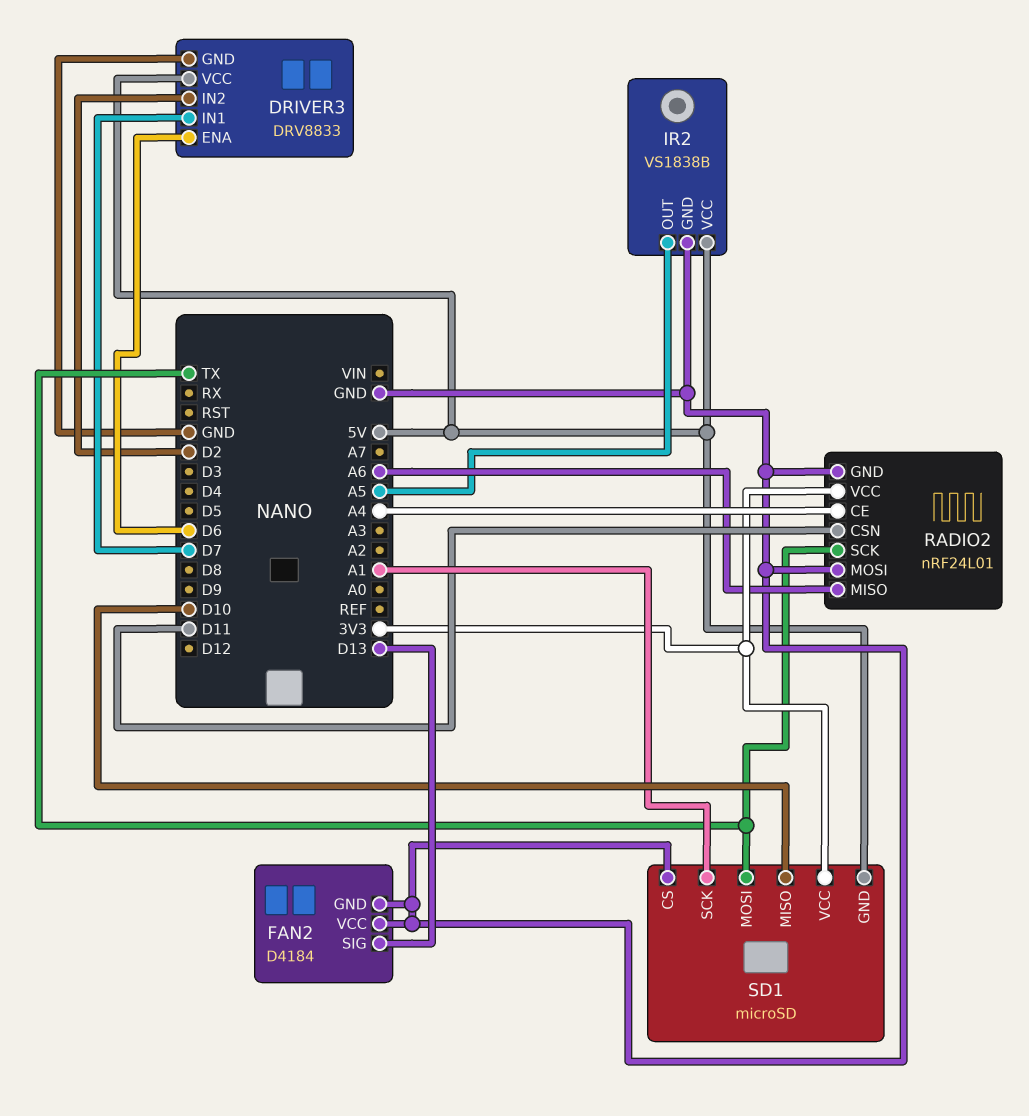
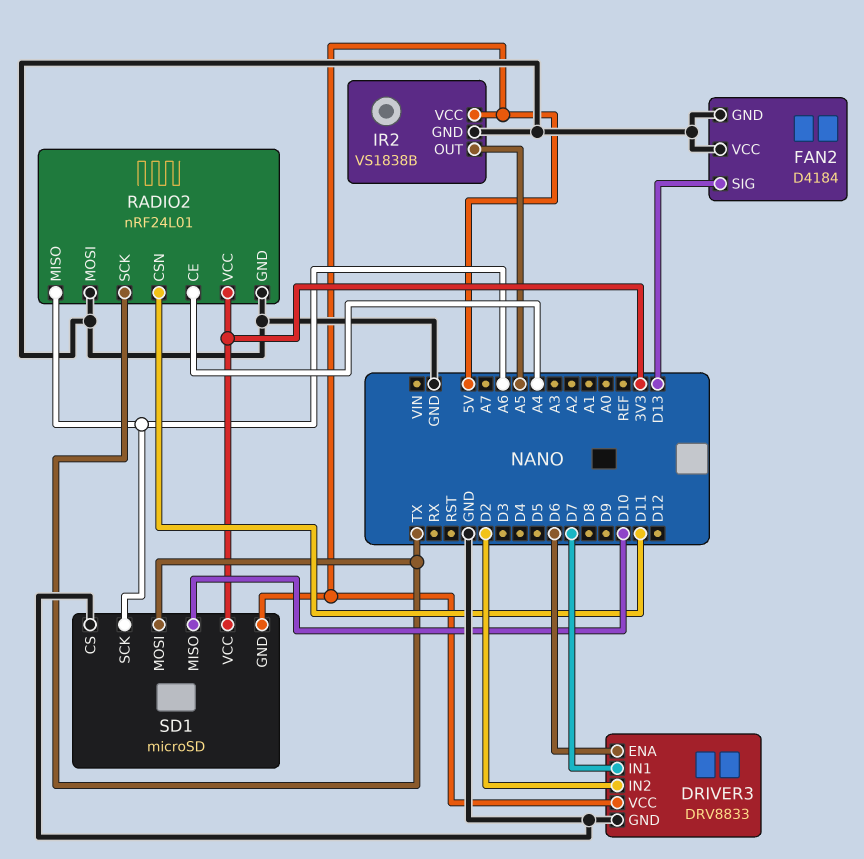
SD1 pin SCK: A1 -> A6

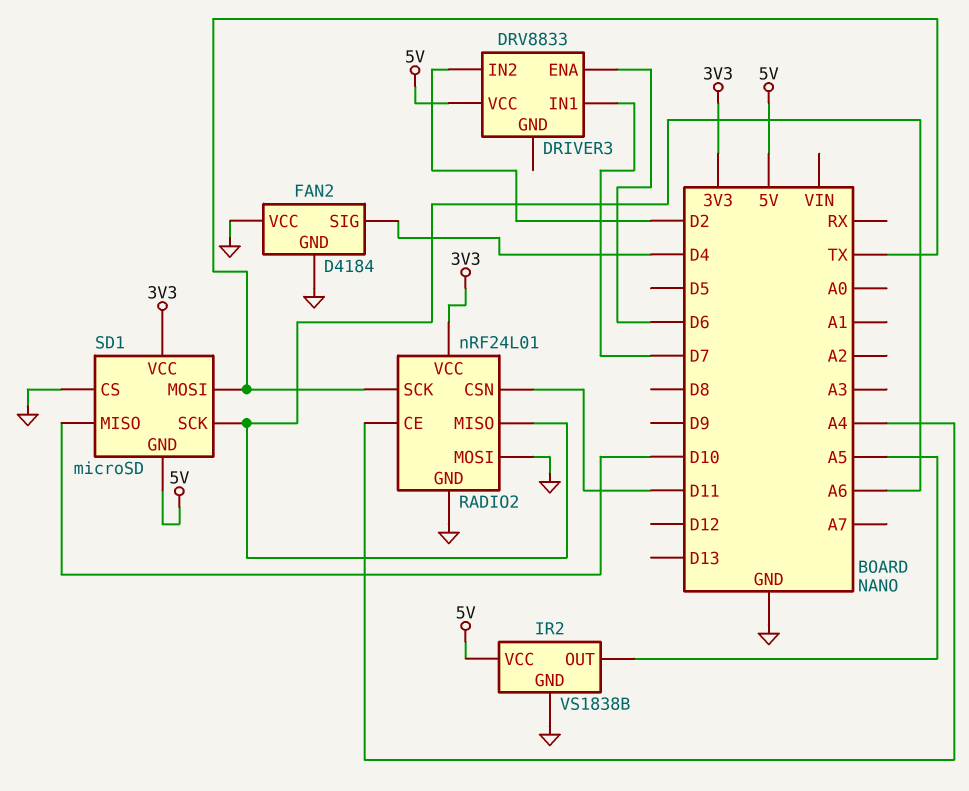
DRIVER3 pin GND: GND -> none
FAN2 pin SIG: D13 -> D4

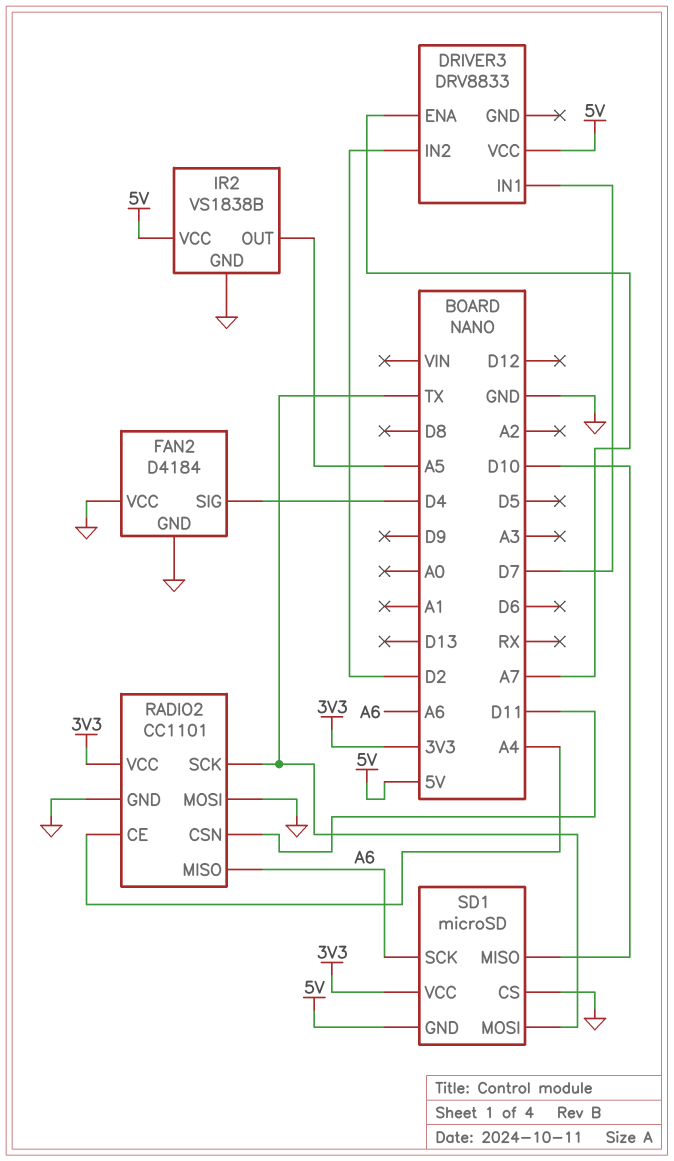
DRIVER3 pin ENA: D6 -> A7
RADIO2: nRF24L01 -> CC1101

